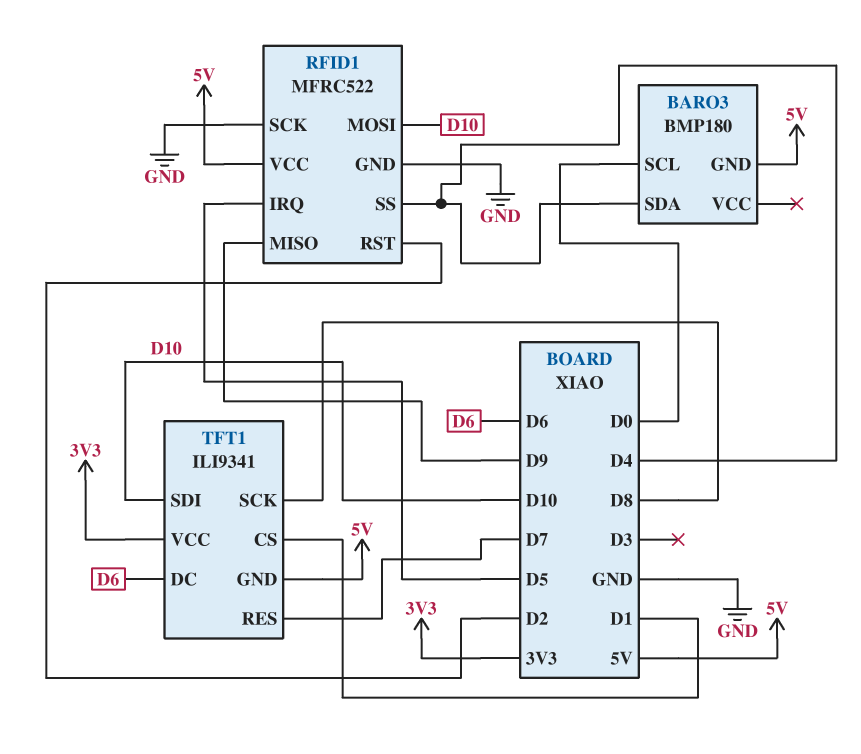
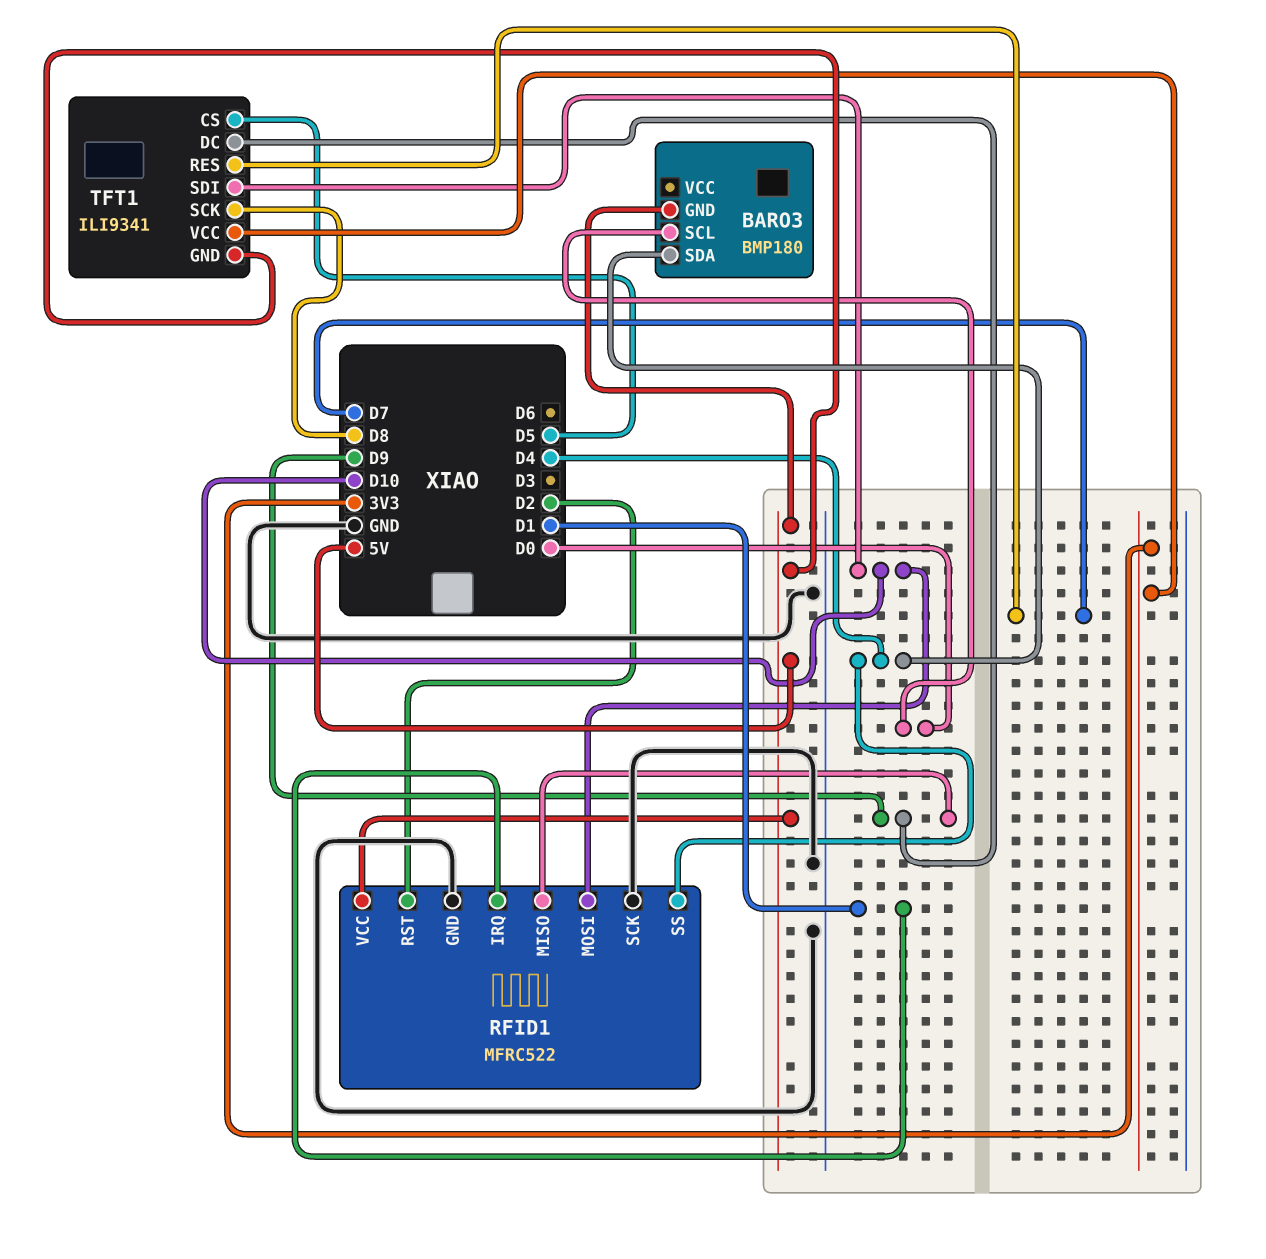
RFID1 pin IRQ: D5 -> D1
TFT1 pin CS: D1 -> D5
TFT1 pin DC: D6 -> D9

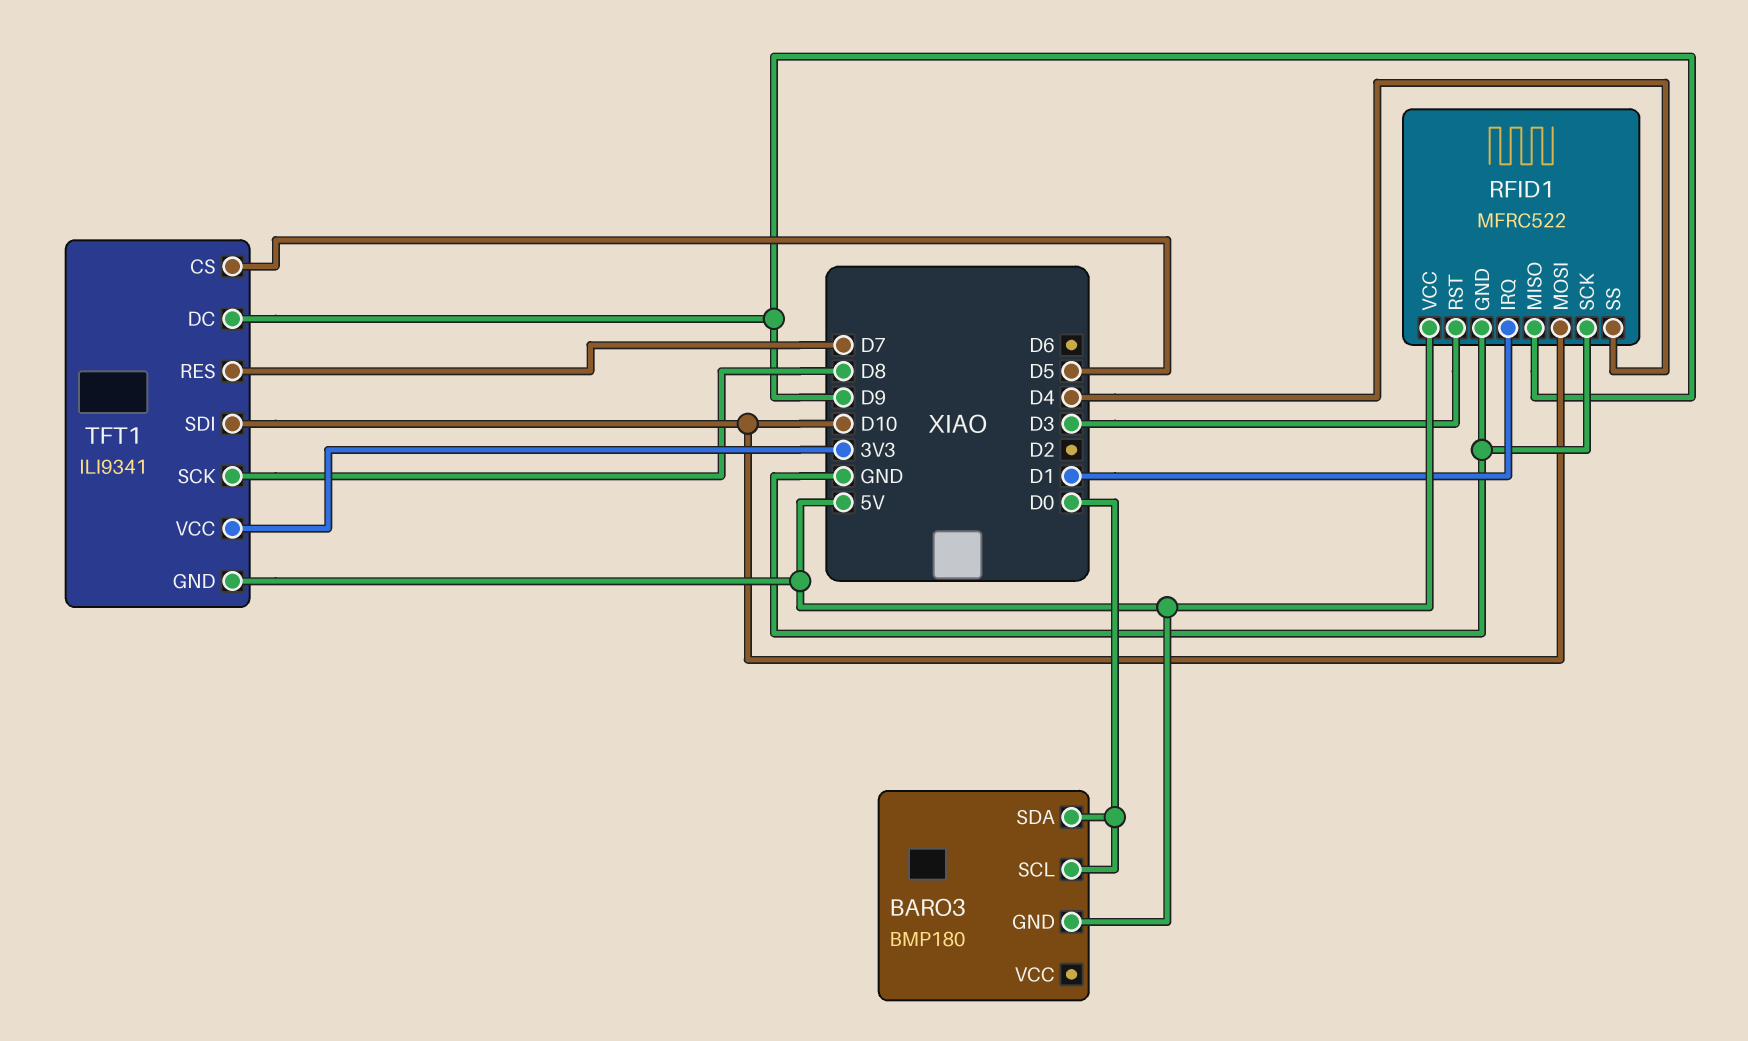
BARO3 pin SDA: D4 -> D0
RFID1 pin RST: D2 -> D3

